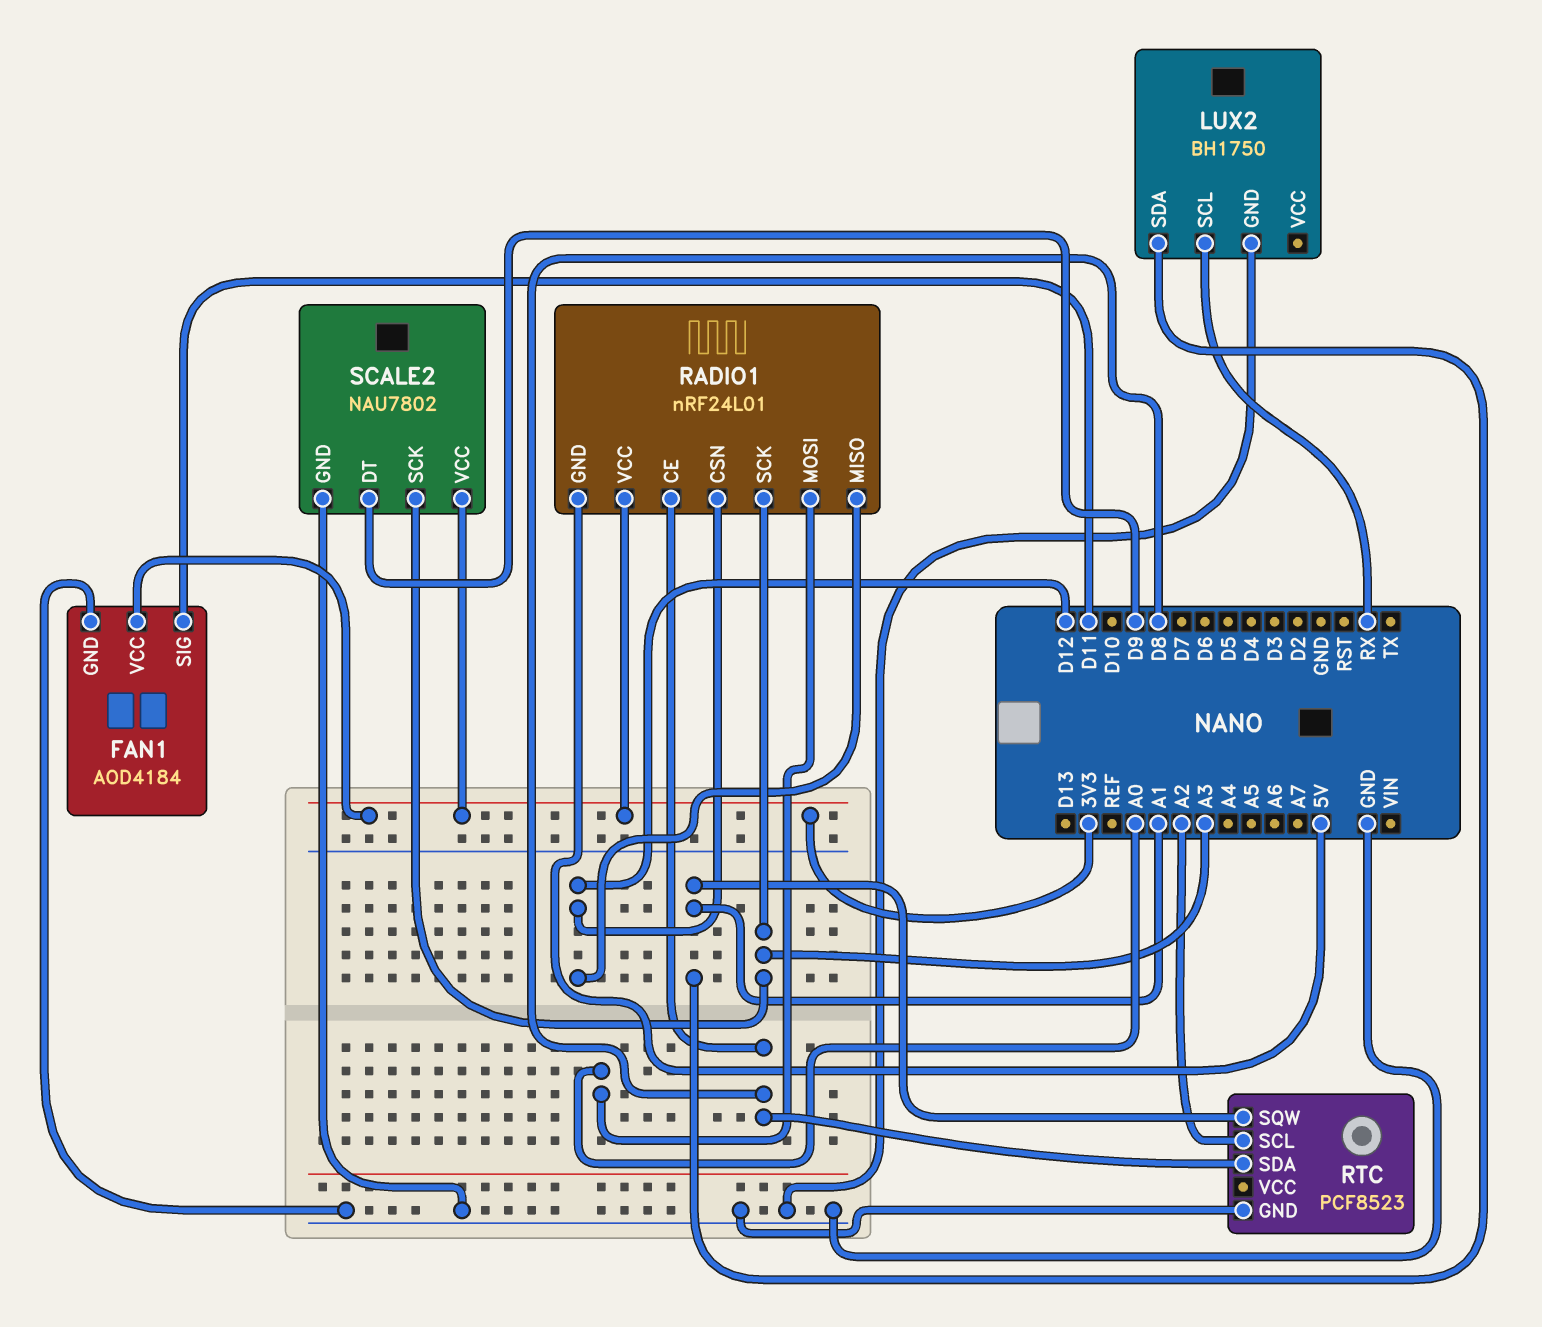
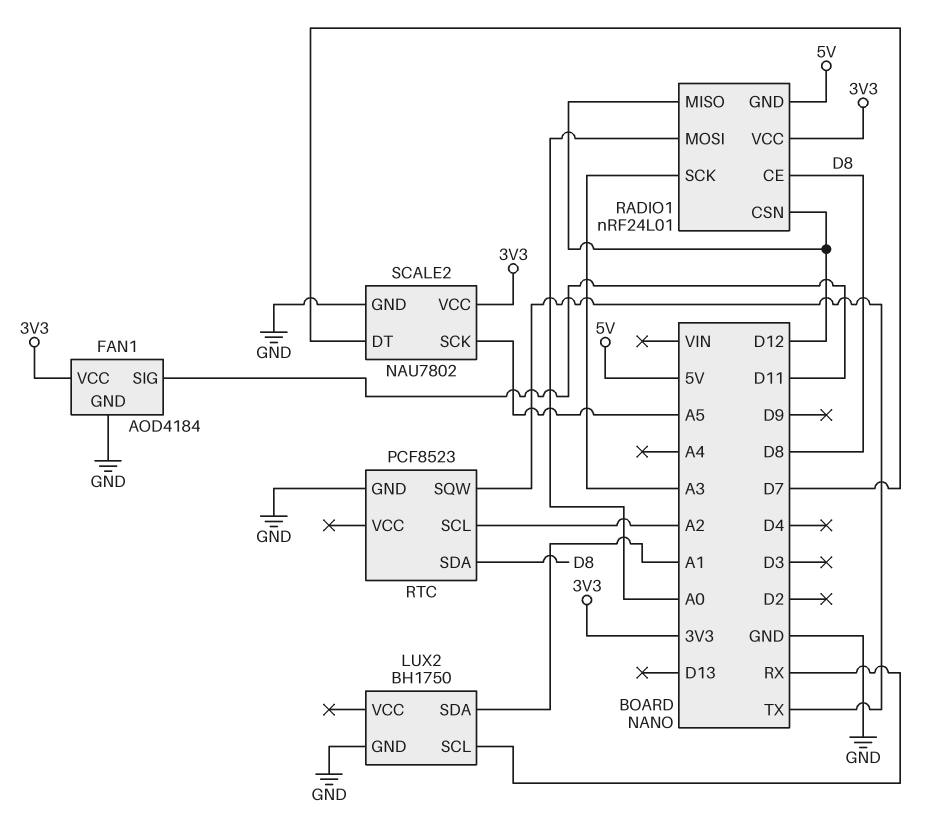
RTC pin SQW: A1 -> TX
SCALE2 pin DT: D9 -> D7
SCALE2 pin SCK: A3 -> A5

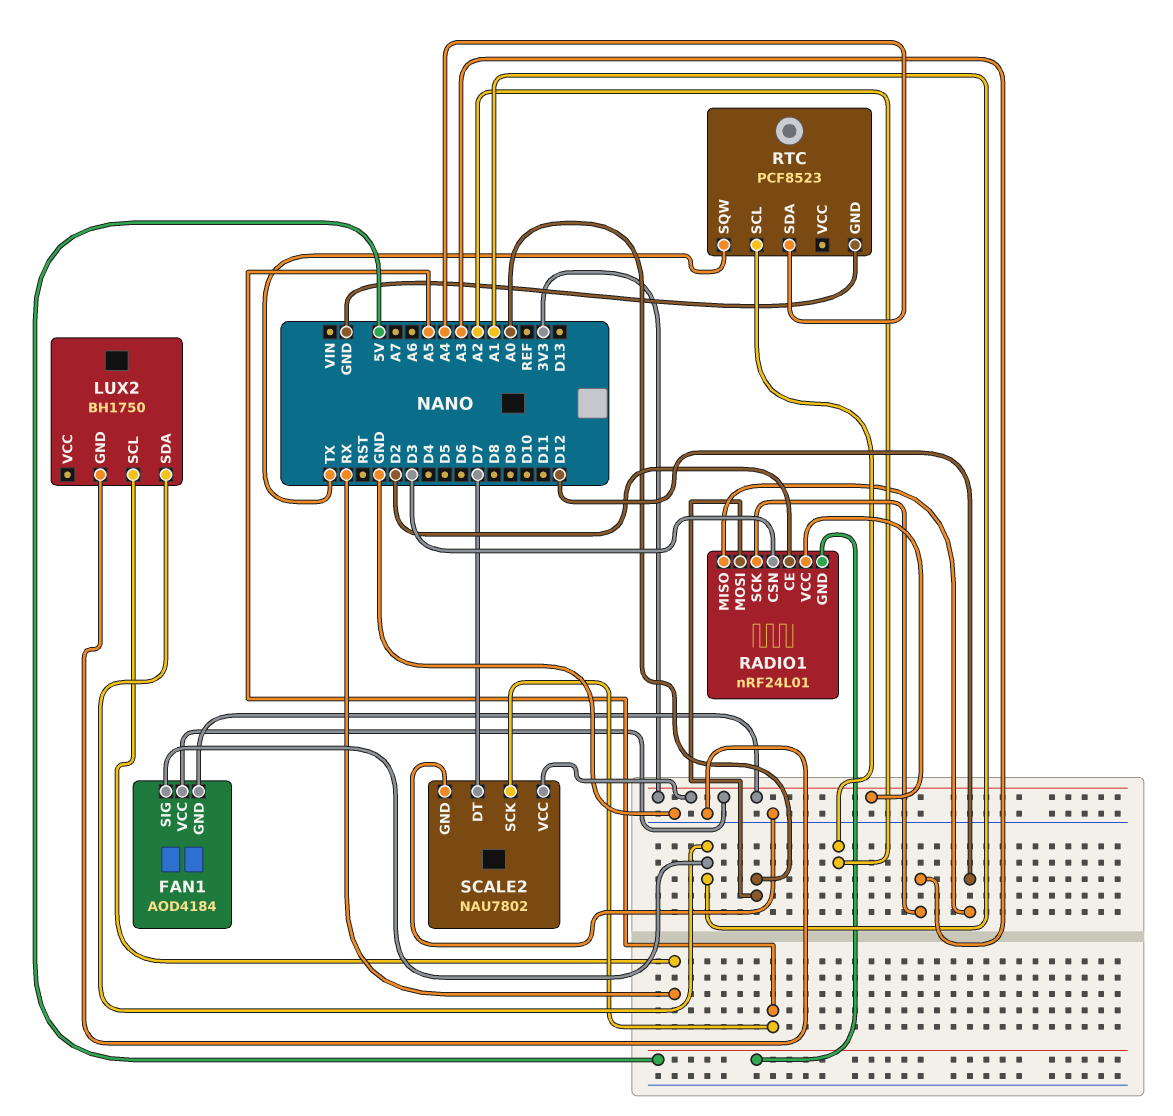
FAN1 pin GND: GND -> 3V3
FAN1 pin SIG: D11 -> A1
RADIO1 pin CE: D8 -> D2
RADIO1 pin CSN: D12 -> D3
RTC pin SDA: D8 -> A4

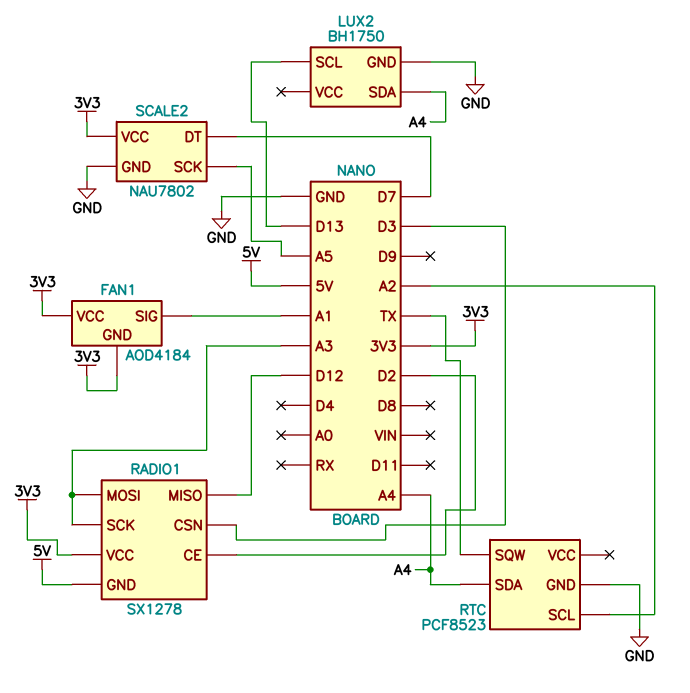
LUX2 pin SCL: RX -> D13
LUX2 pin SDA: A1 -> A4
RADIO1: nRF24L01 -> SX1278
RADIO1 pin MOSI: A0 -> A3

